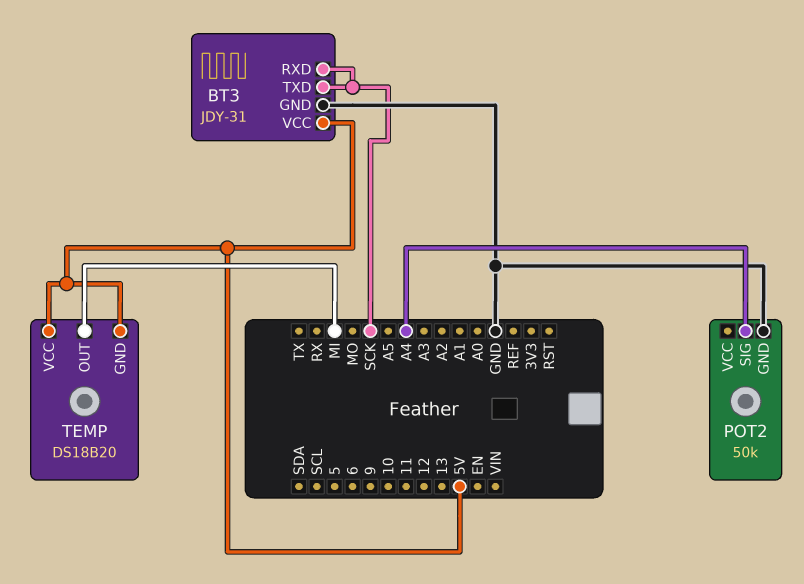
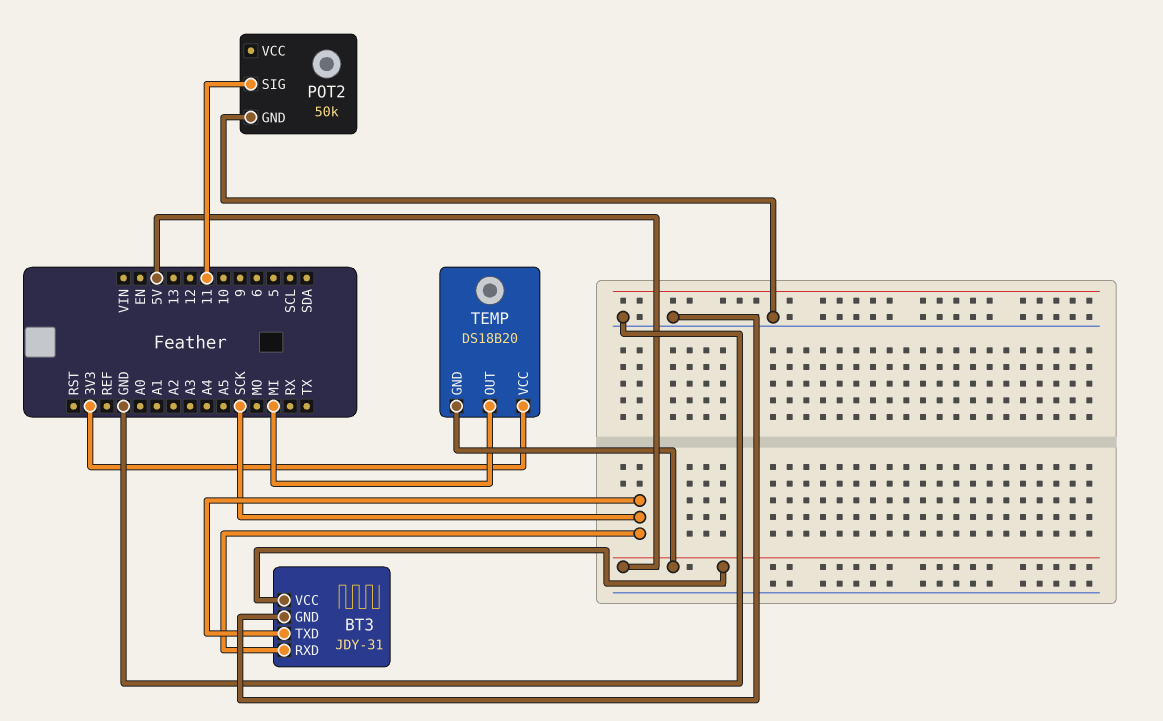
POT2 pin SIG: A4 -> 11
TEMP pin VCC: 5V -> 3V3

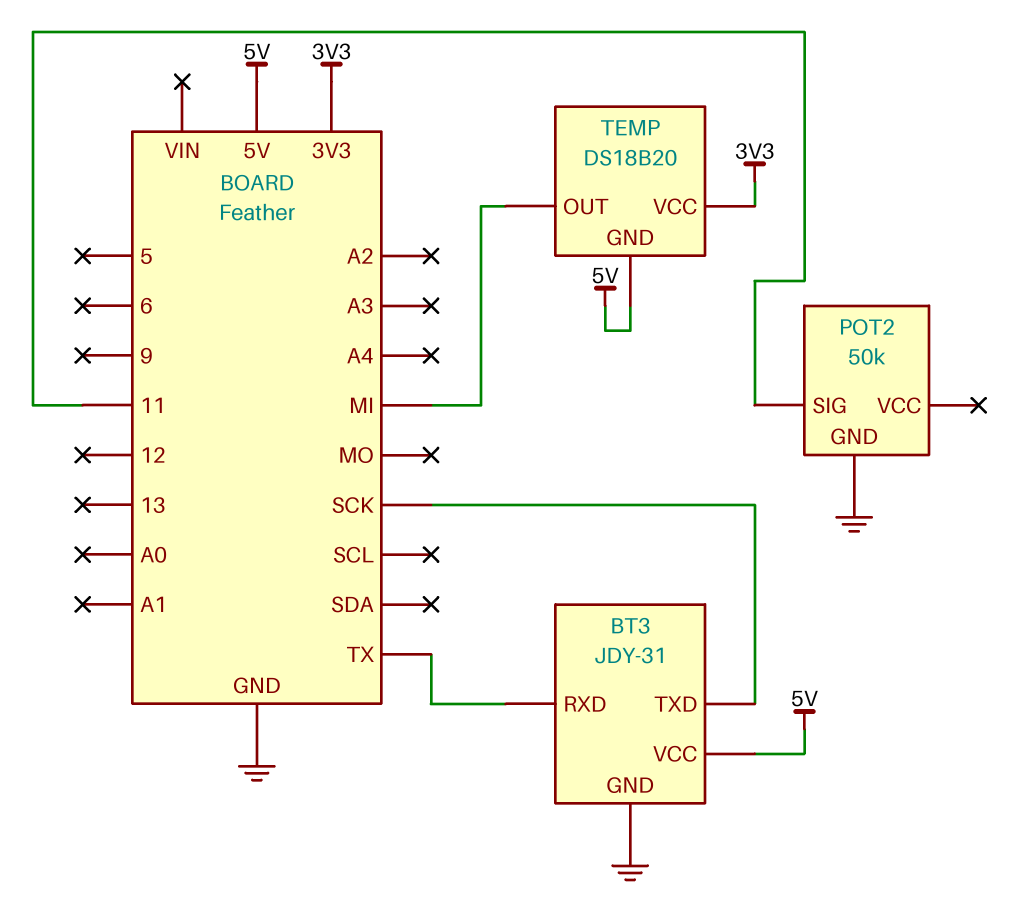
BT3 pin RXD: SCK -> TX

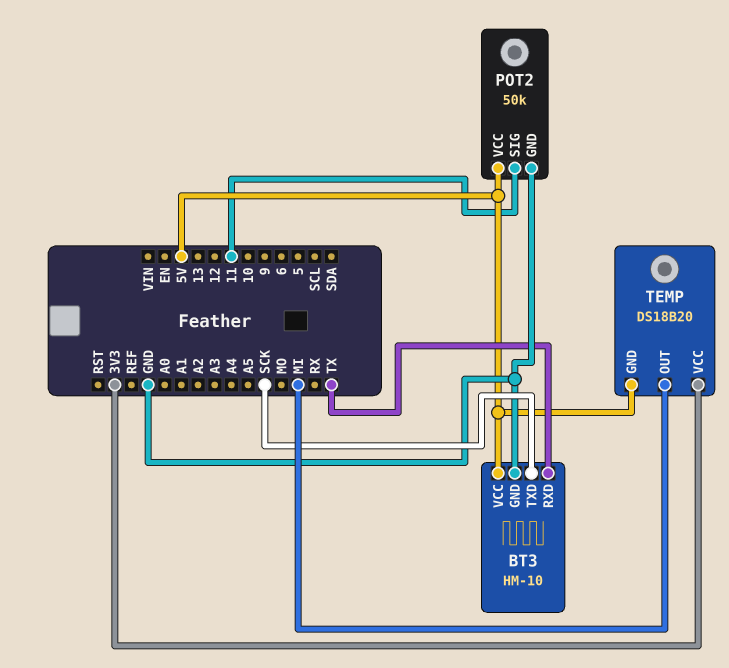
BT3: JDY-31 -> HM-10
POT2 pin VCC: none -> 5V

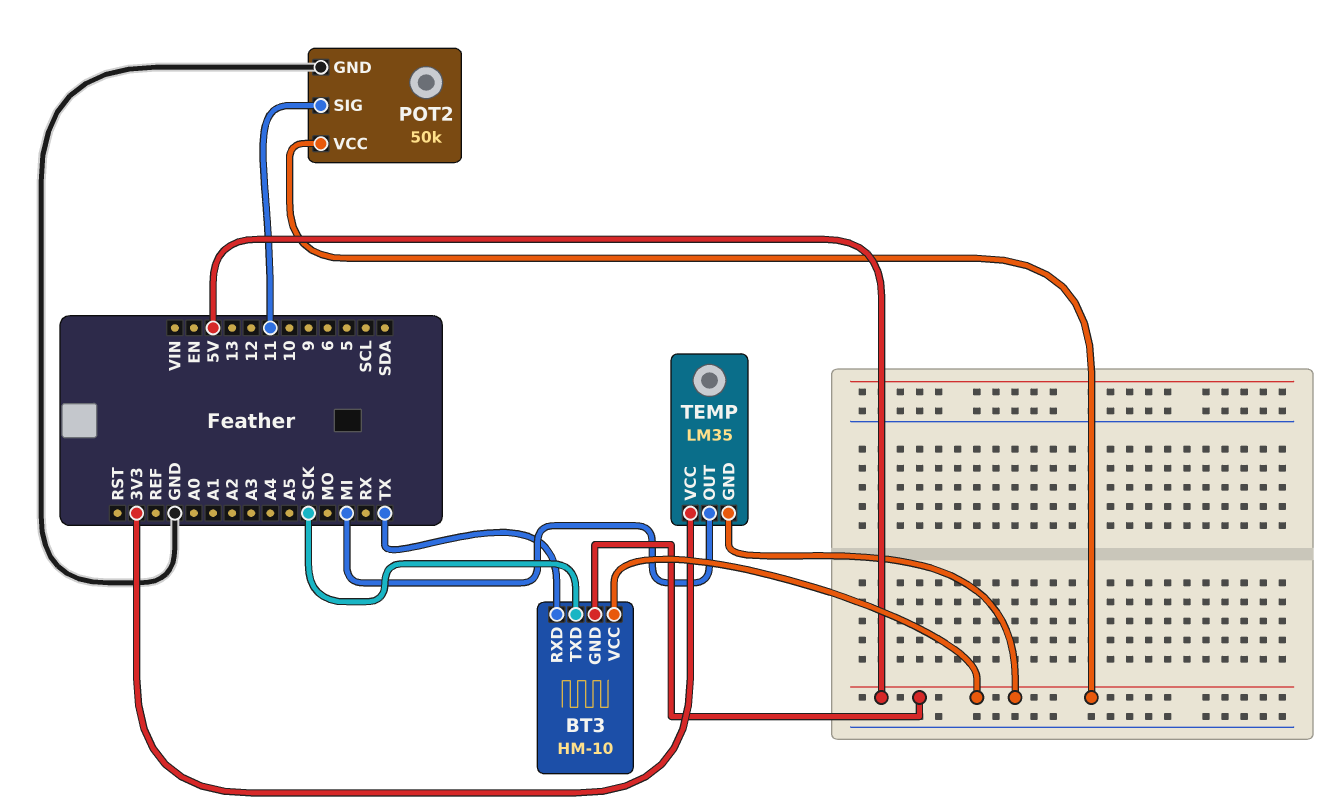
BT3 pin GND: GND -> 5V
TEMP: DS18B20 -> LM35

